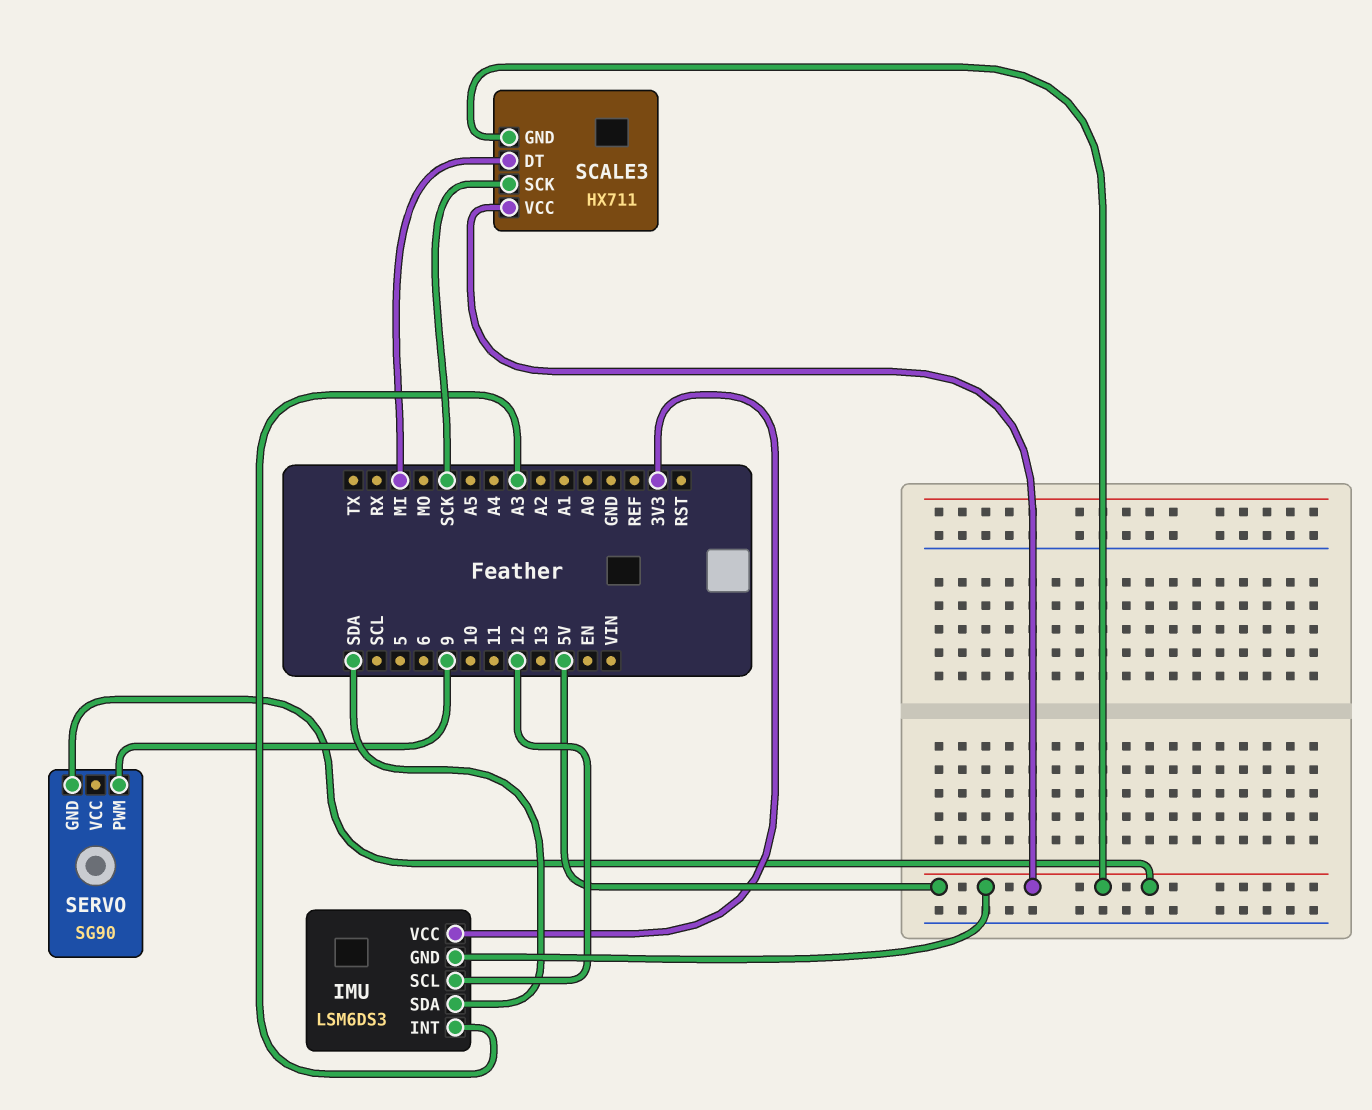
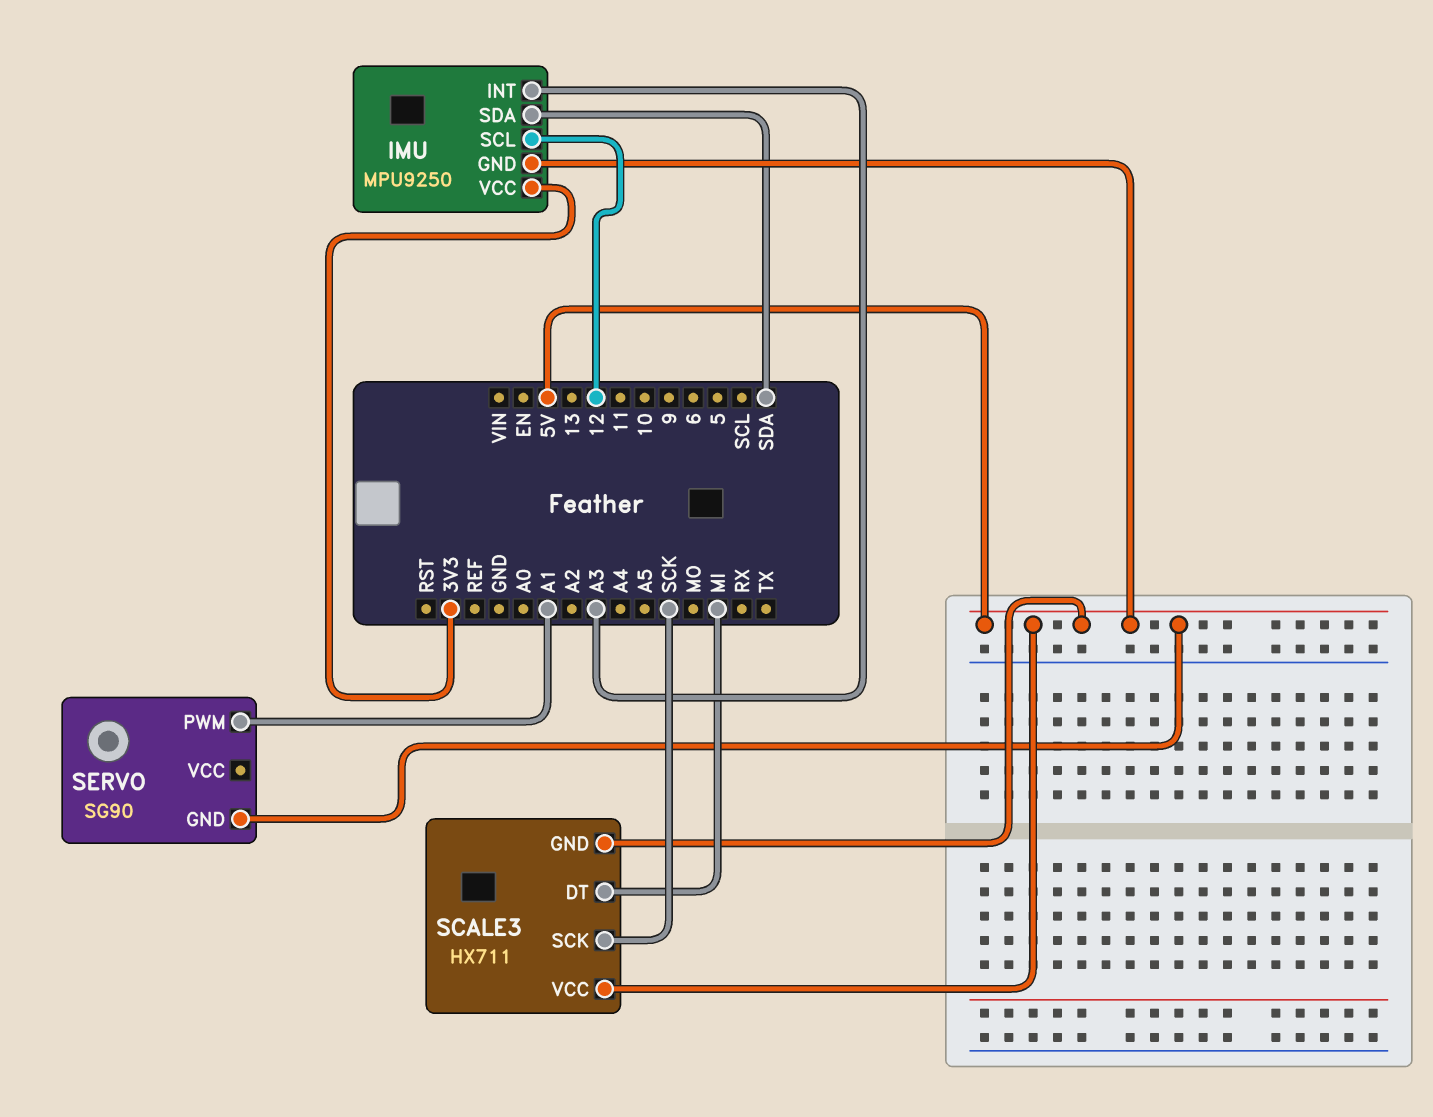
IMU: LSM6DS3 -> MPU9250
SERVO pin PWM: 9 -> A1

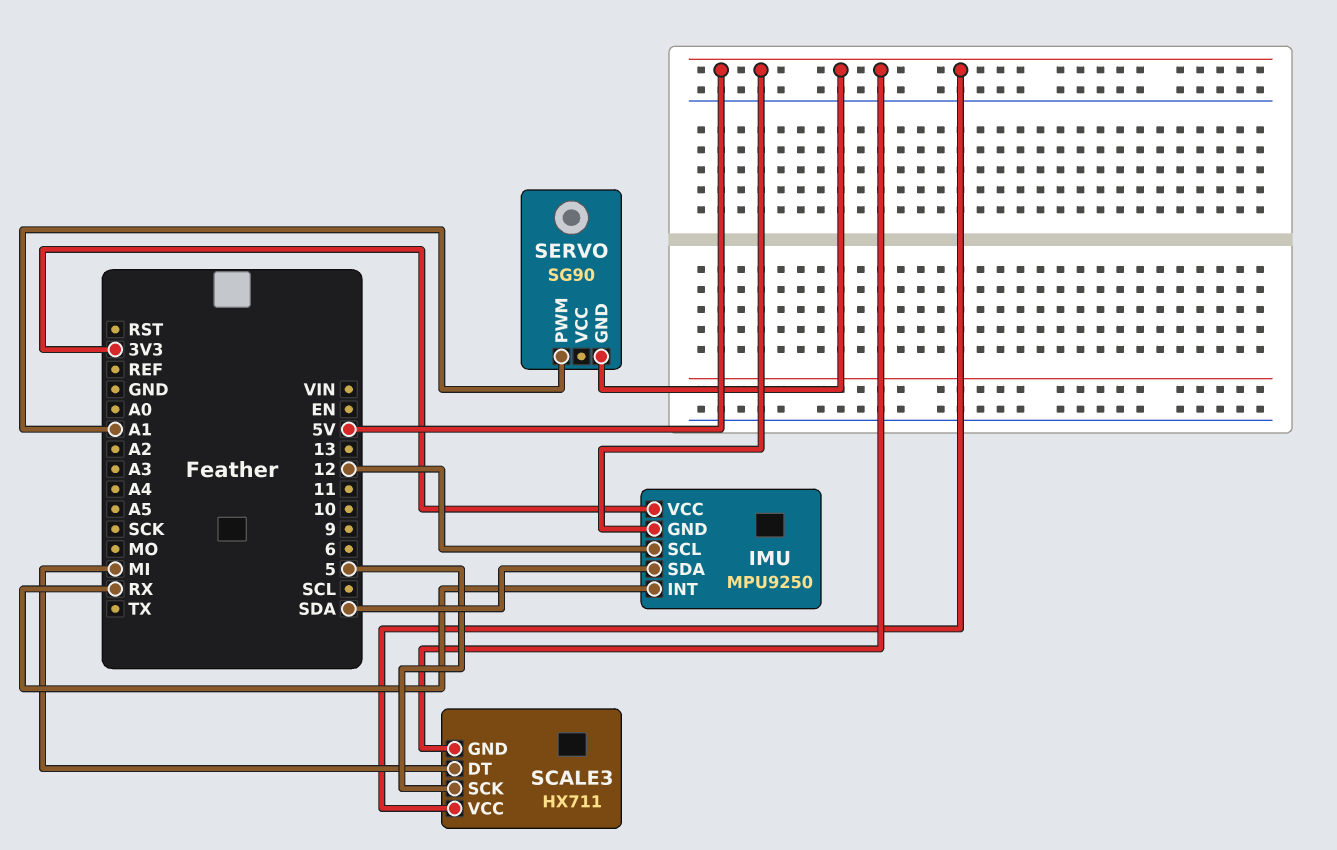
IMU pin INT: A3 -> RX
SCALE3 pin SCK: SCK -> 5

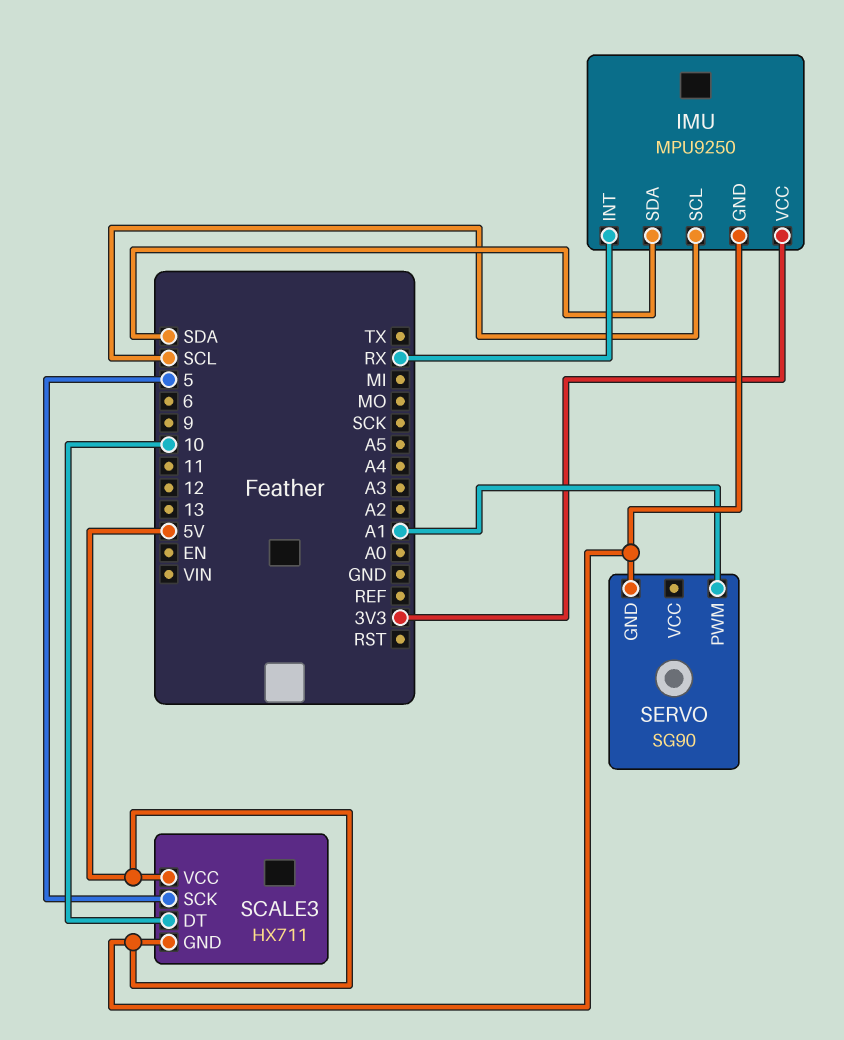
IMU pin SCL: 12 -> SCL
SCALE3 pin DT: MI -> 10

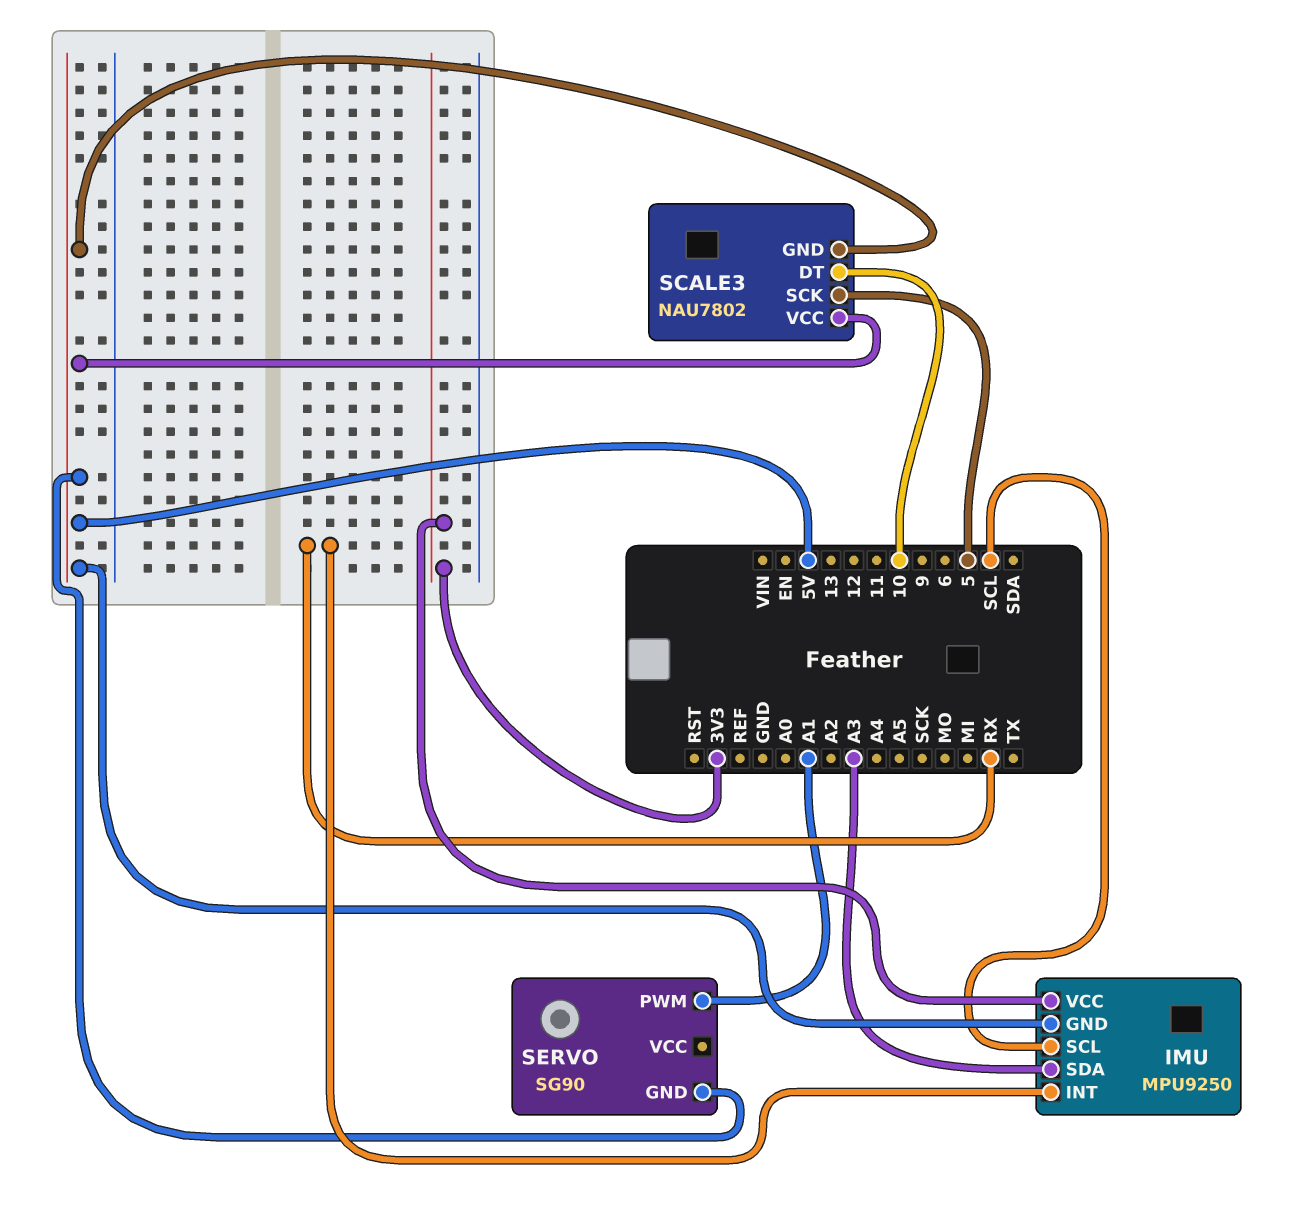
IMU pin SDA: SDA -> A3
SCALE3: HX711 -> NAU7802

